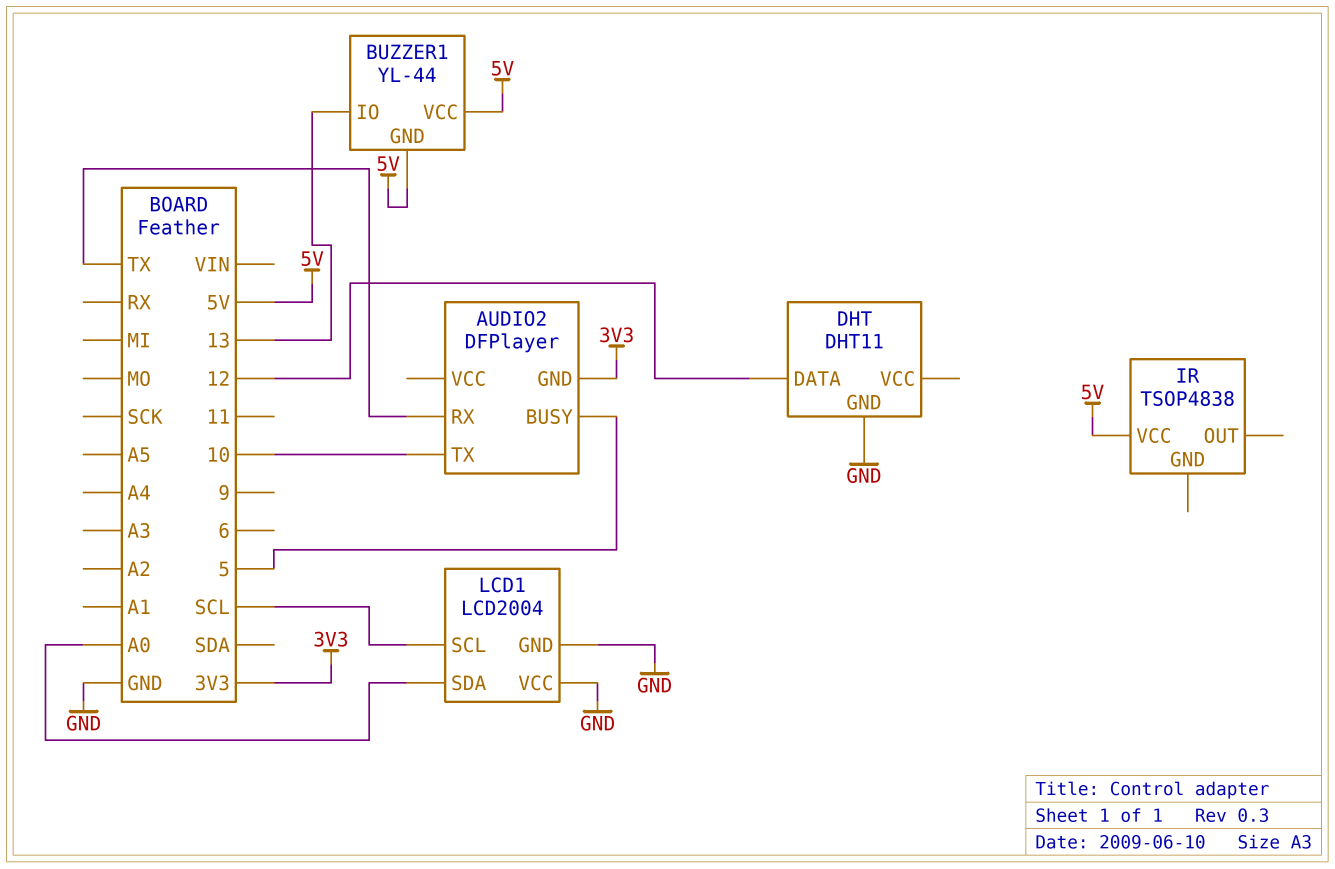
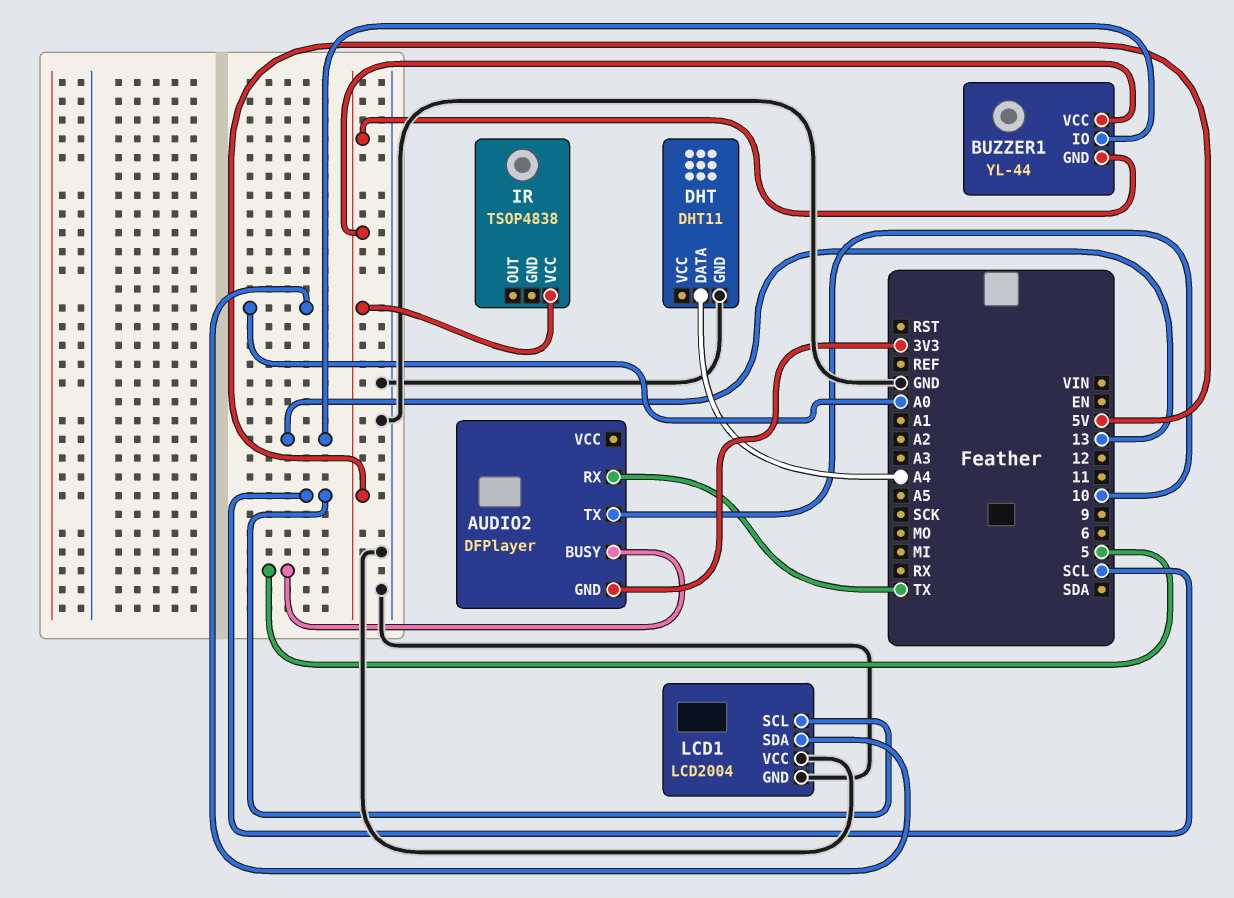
DHT pin DATA: 12 -> A4

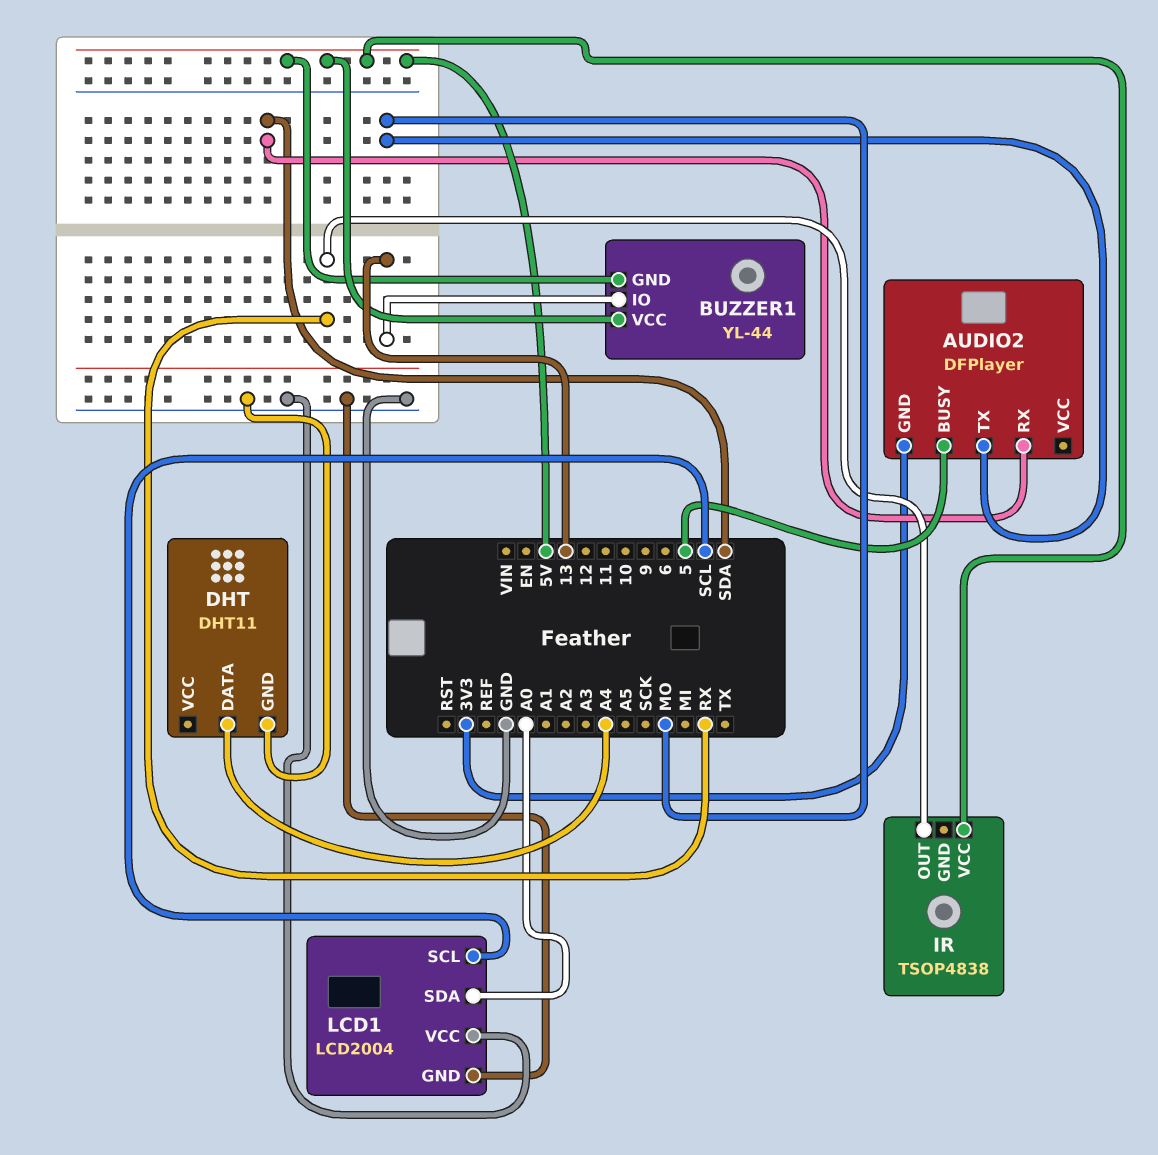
AUDIO2 pin RX: TX -> SDA
AUDIO2 pin TX: 10 -> MO
IR pin OUT: none -> RX

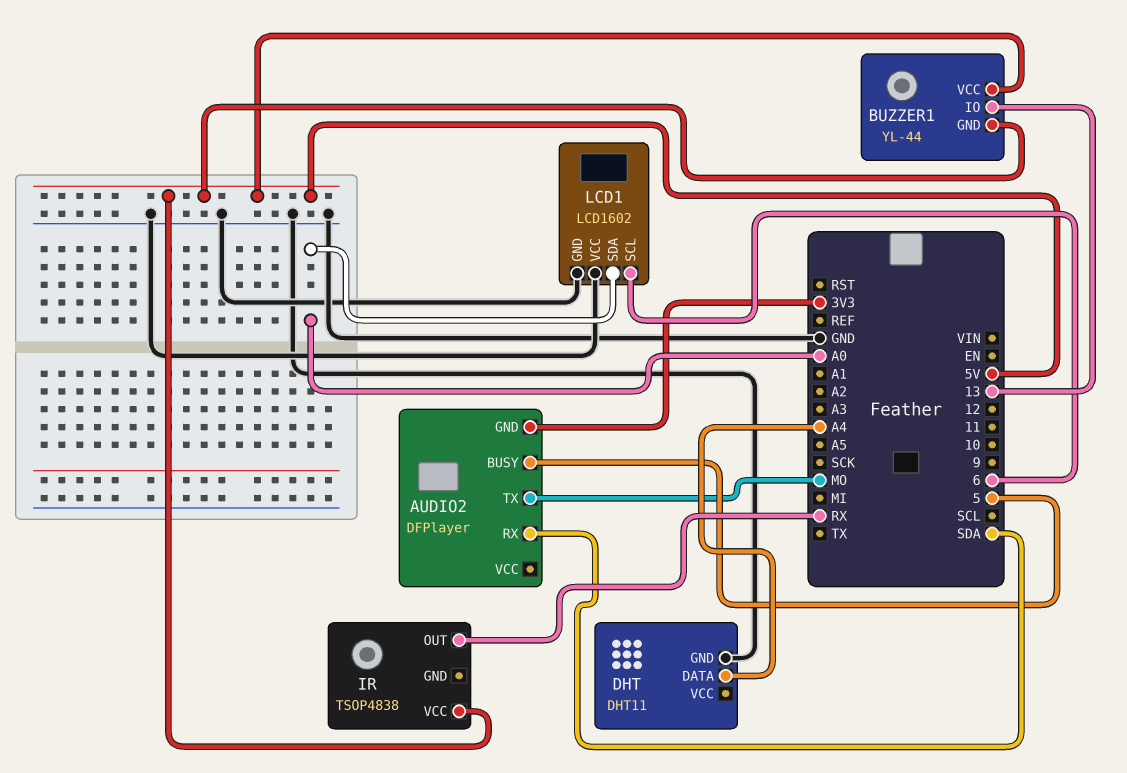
LCD1: LCD2004 -> LCD1602
LCD1 pin SCL: SCL -> 6

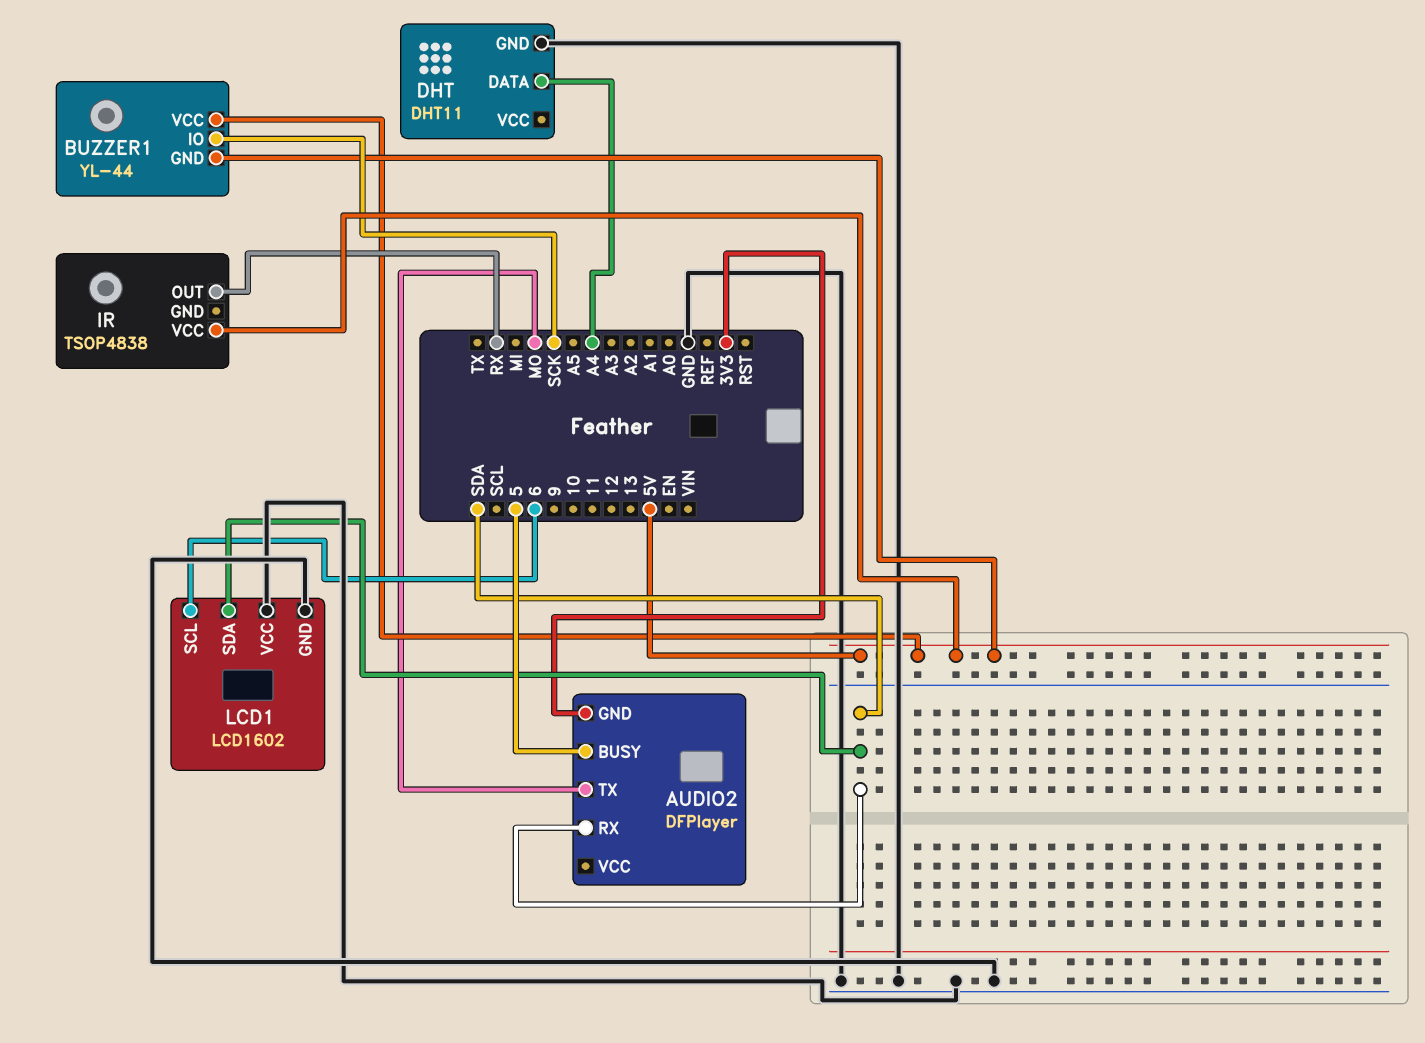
BUZZER1 pin IO: 13 -> SCK
LCD1 pin SDA: A0 -> SDA

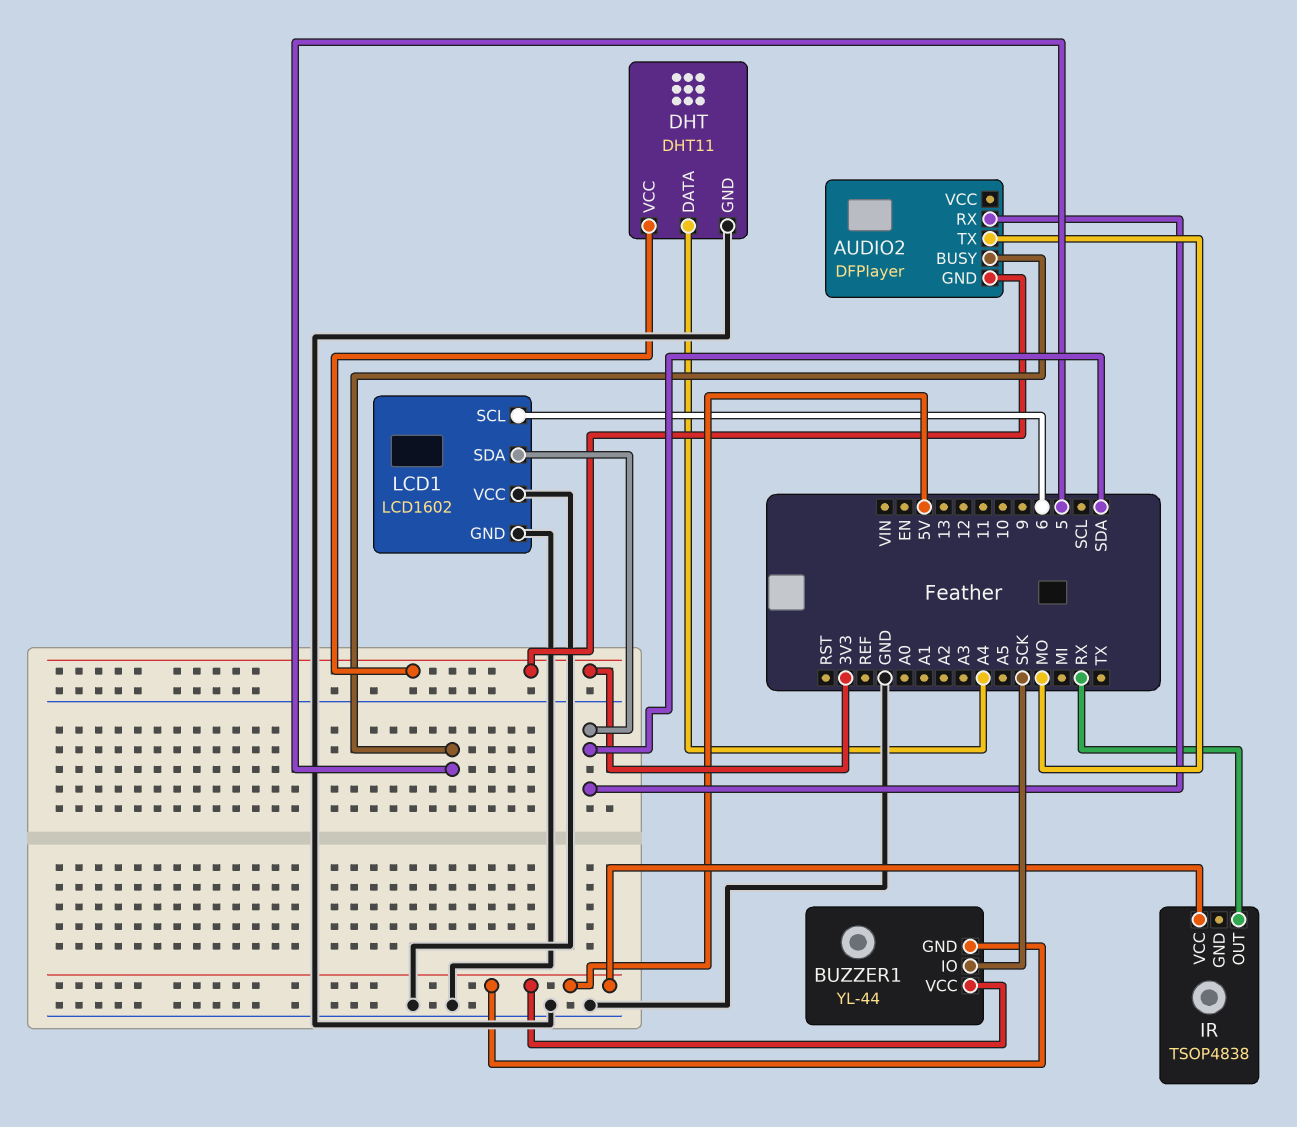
DHT pin VCC: none -> 3V3

